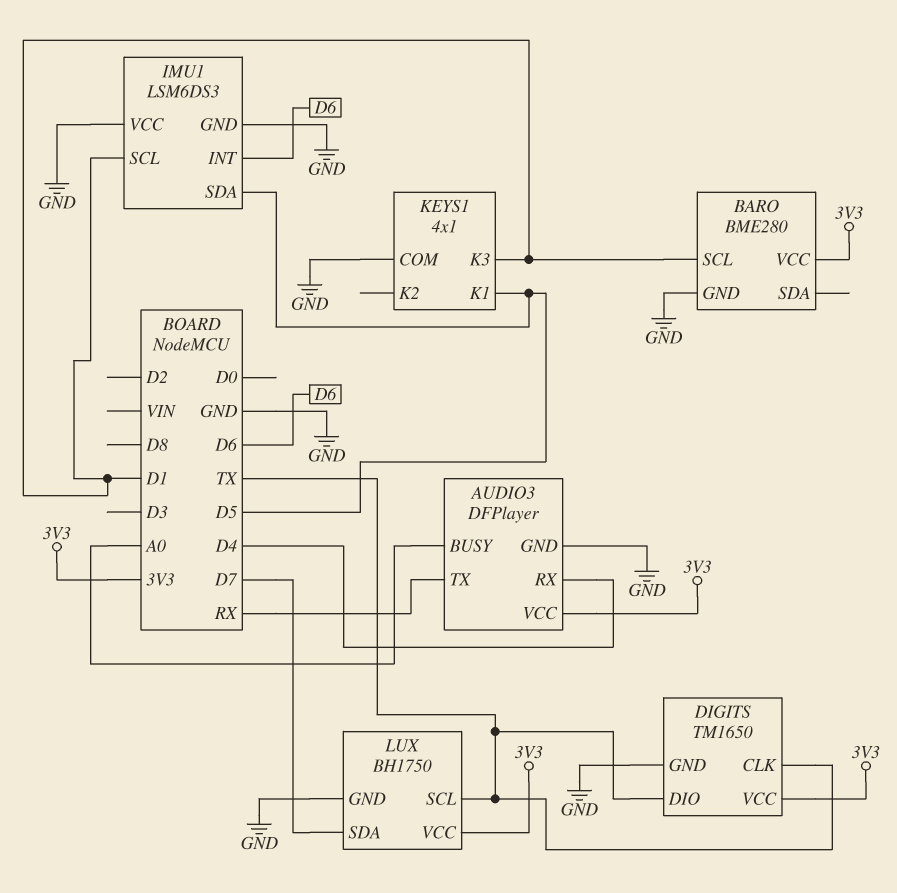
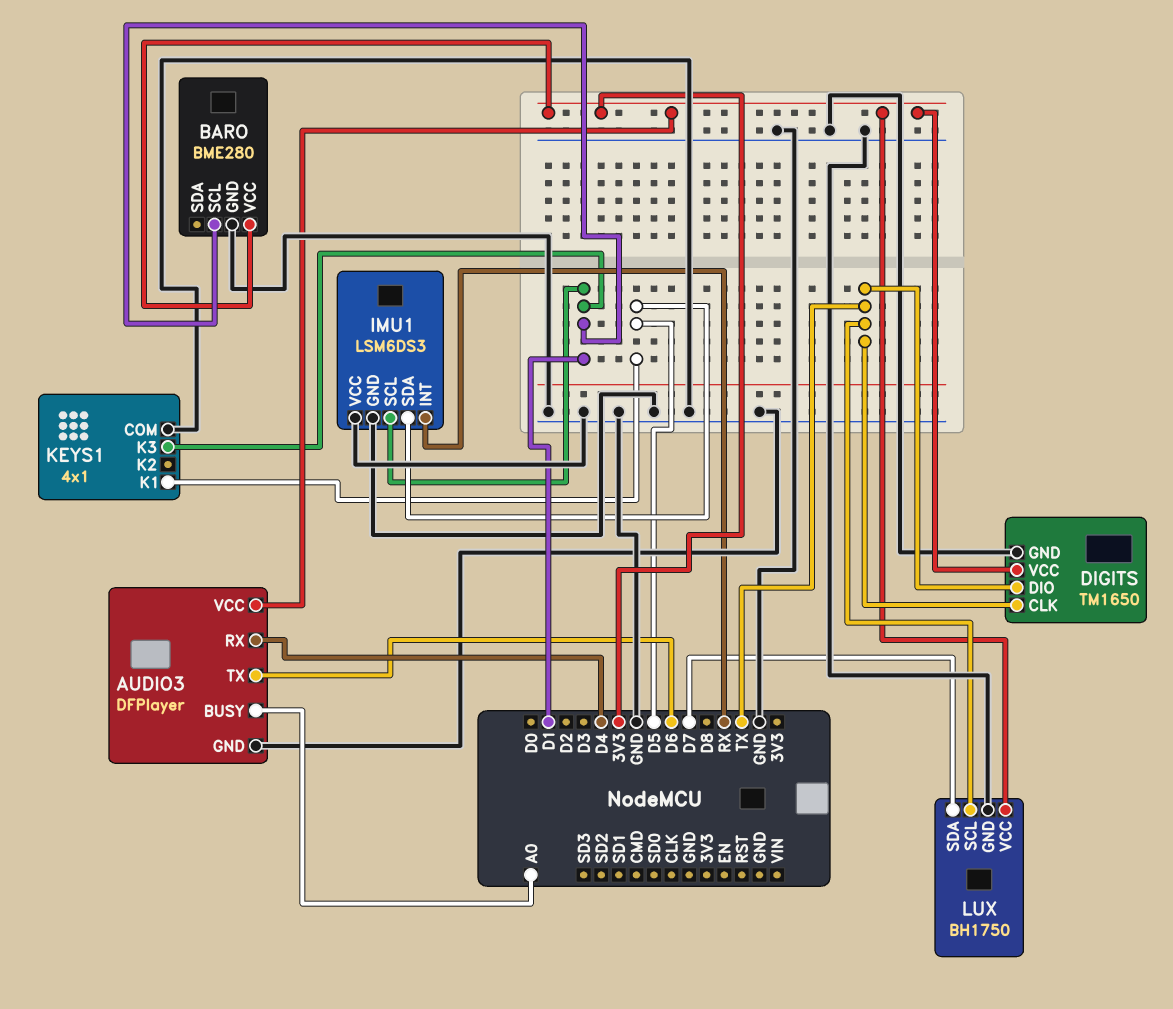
AUDIO3 pin TX: RX -> D6
IMU1 pin INT: D6 -> RX

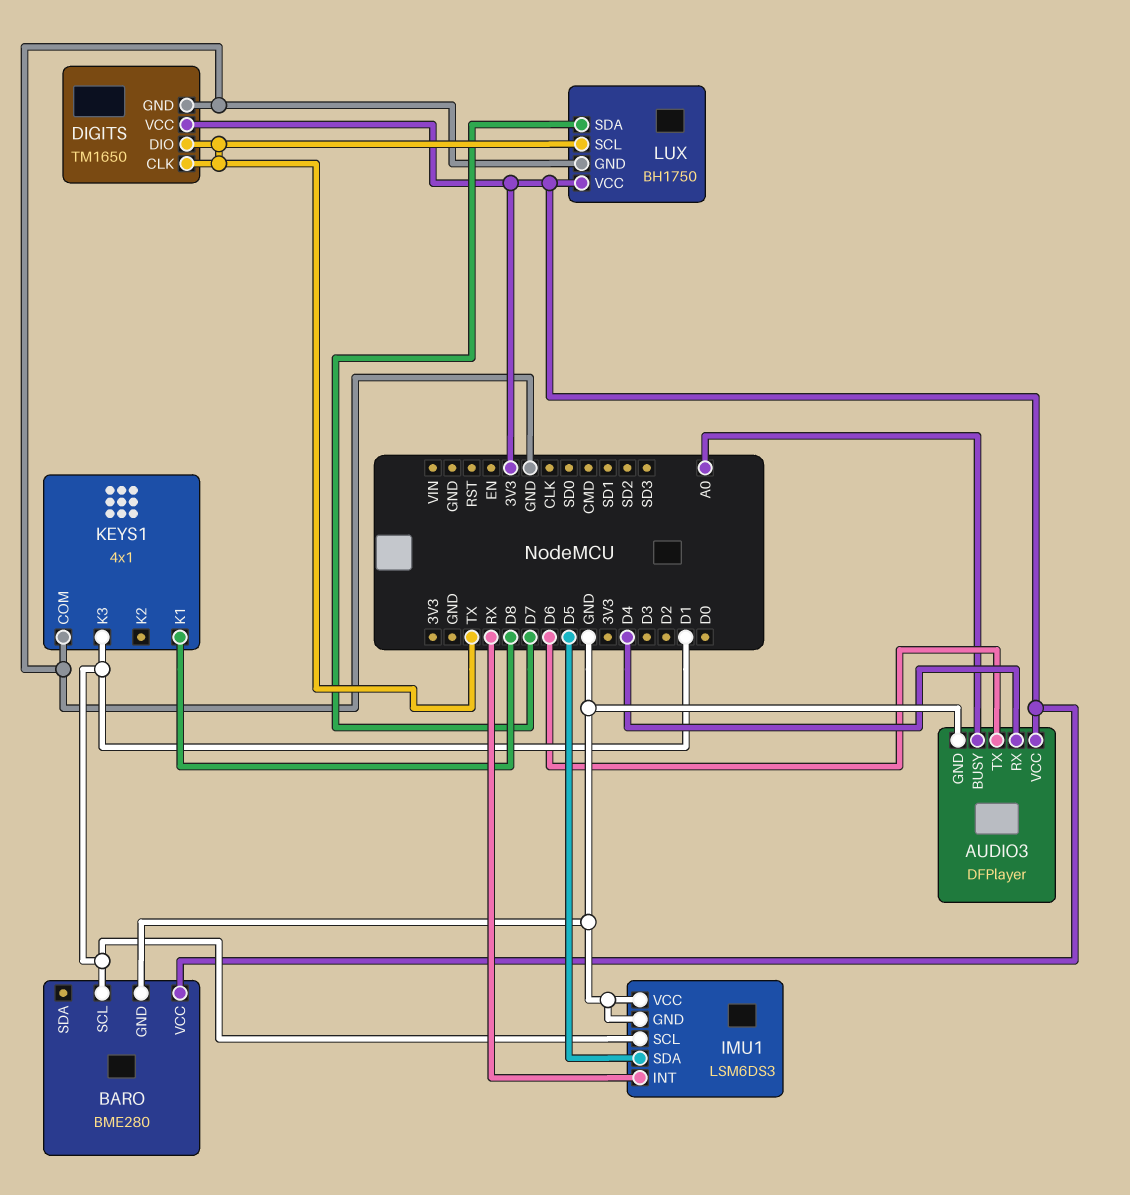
KEYS1 pin K1: D5 -> D8

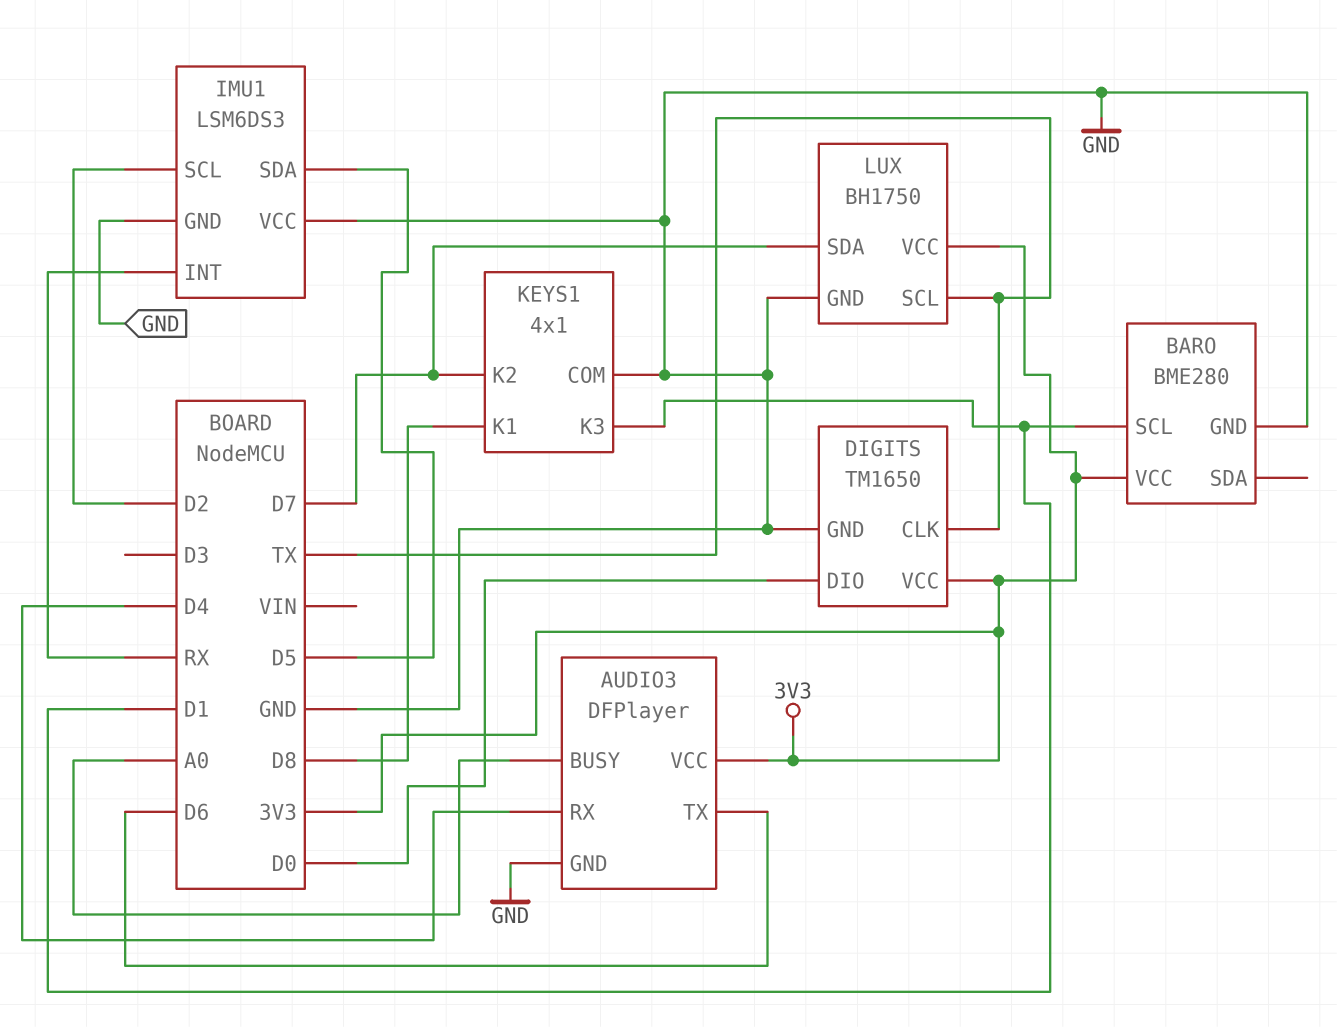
DIGITS pin DIO: TX -> D0
IMU1 pin SCL: D1 -> D2
KEYS1 pin K2: none -> D7

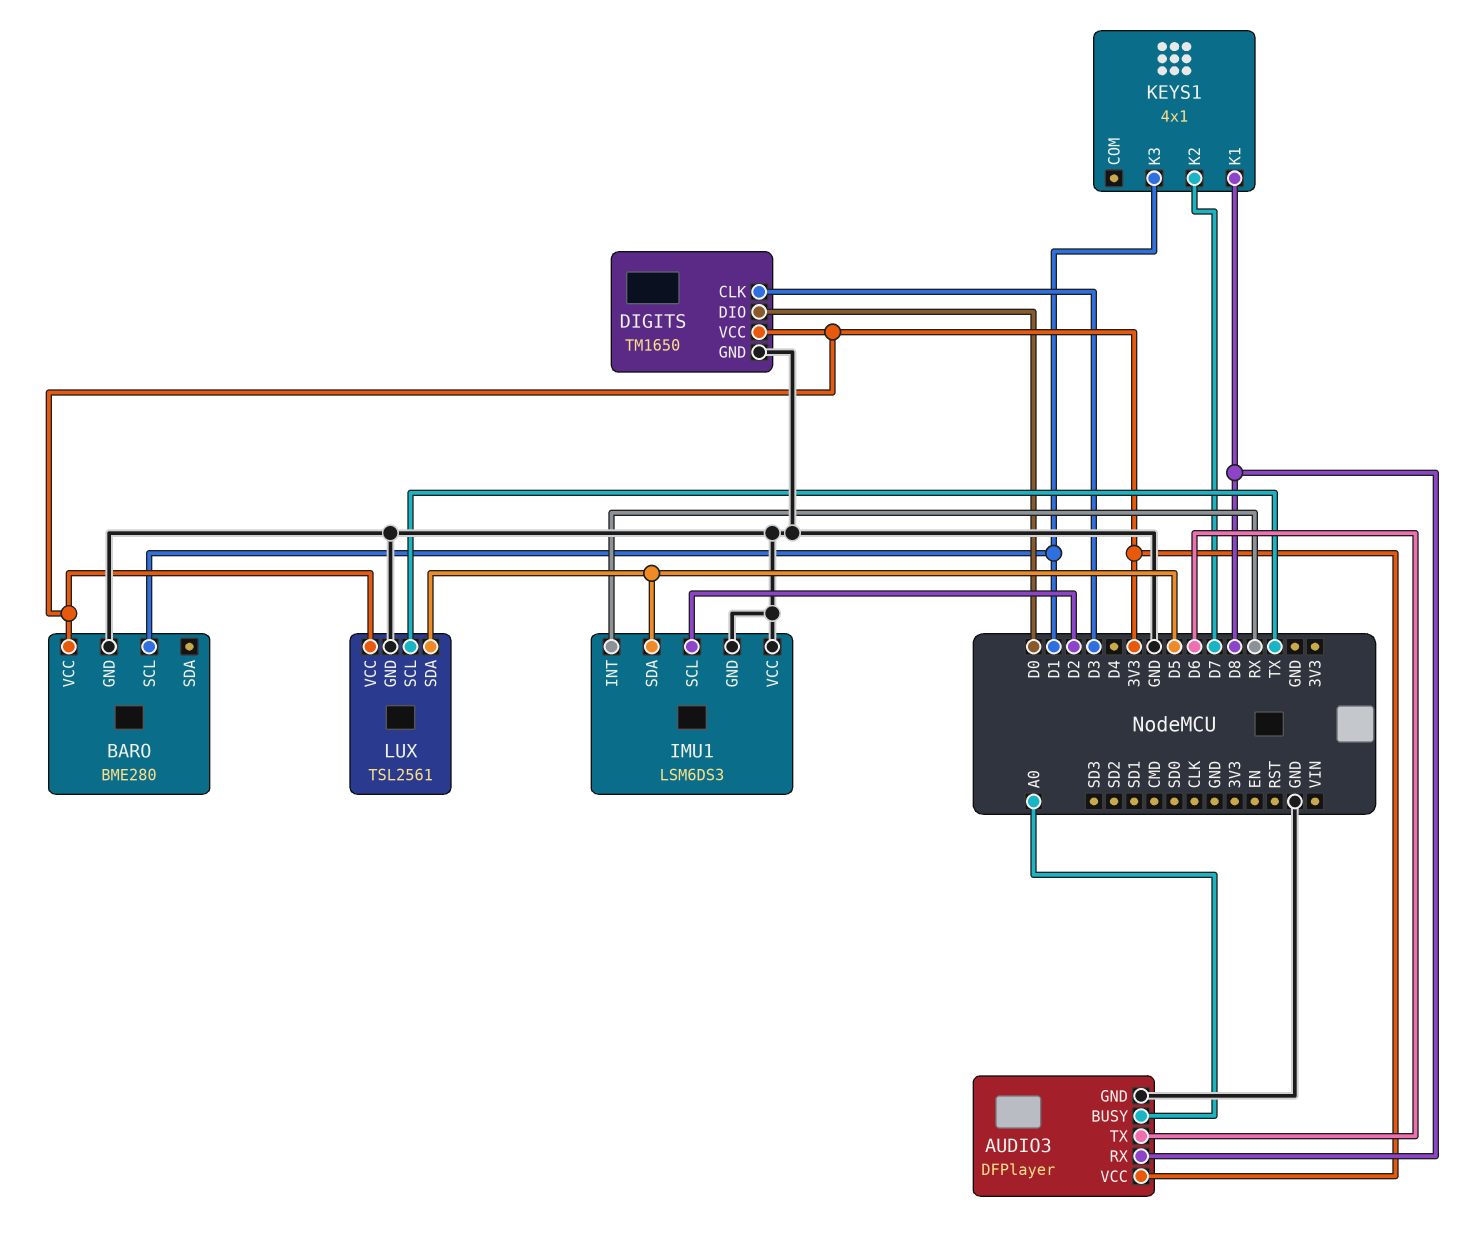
AUDIO3 pin RX: D4 -> D8
DIGITS pin CLK: TX -> D3
KEYS1 pin COM: GND -> none
LUX: BH1750 -> TSL2561
LUX pin SDA: D7 -> D5

